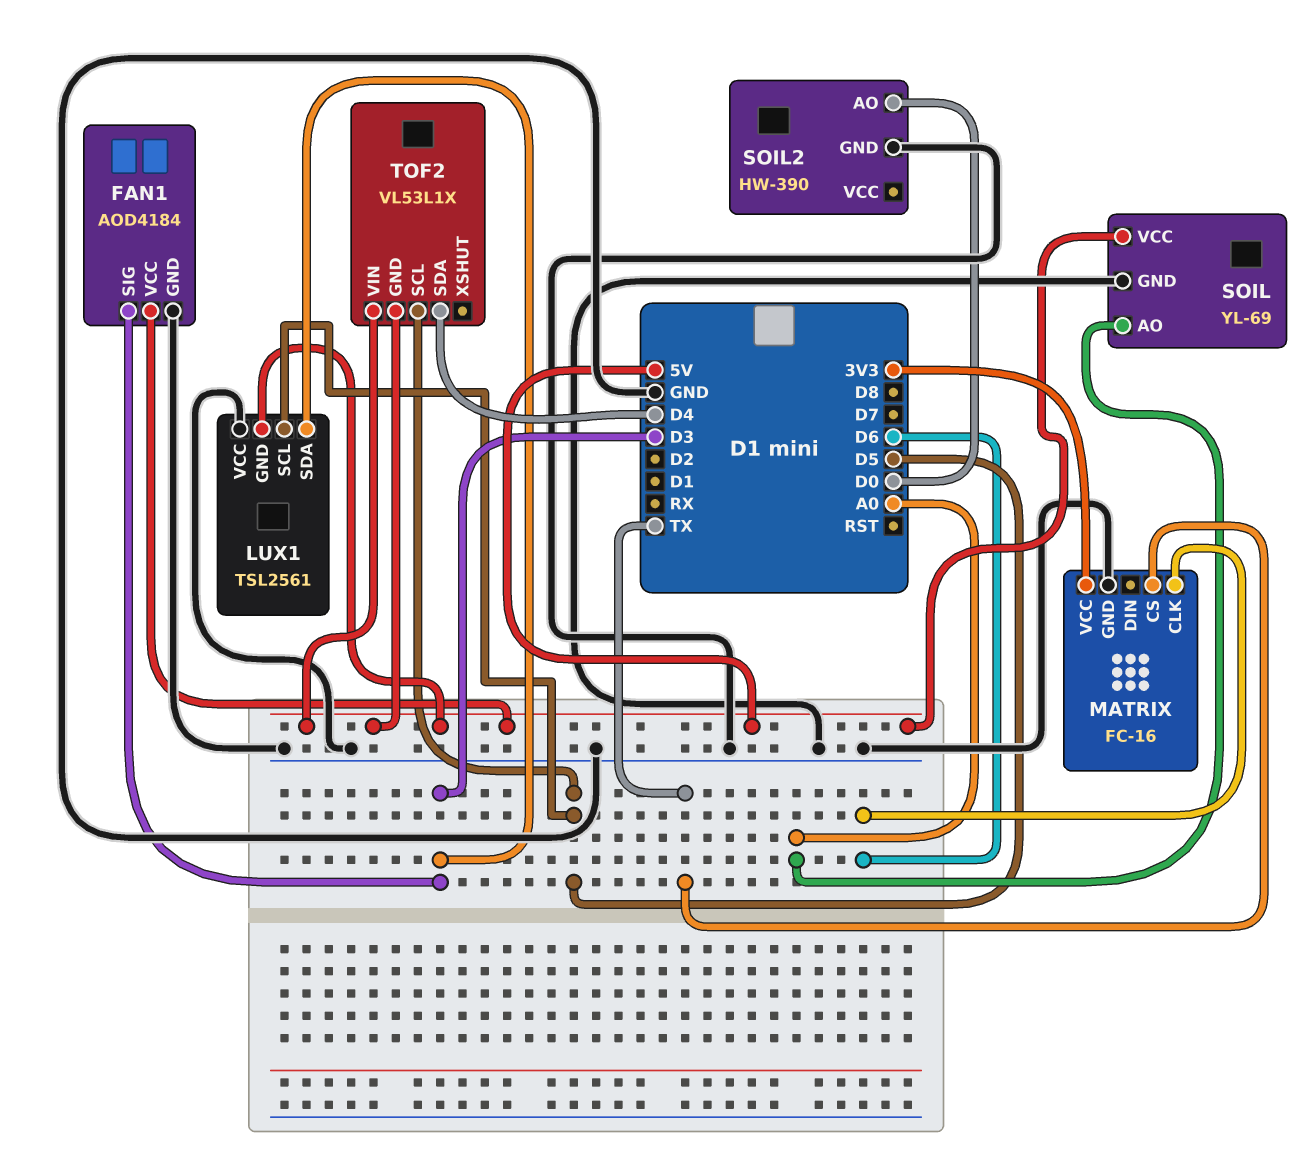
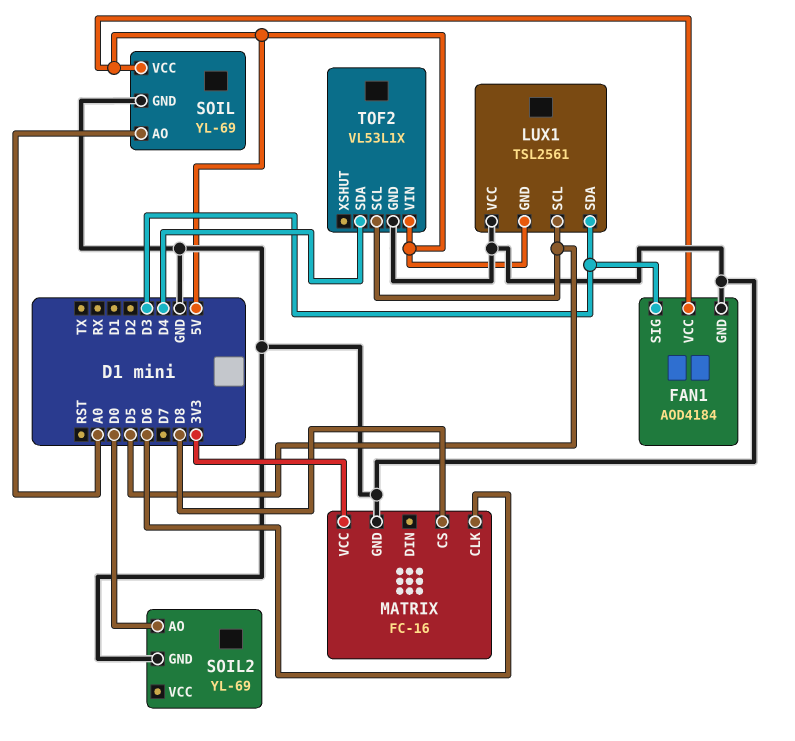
MATRIX pin CS: TX -> D8
SOIL2: HW-390 -> YL-69
TOF2 pin GND: 5V -> GND

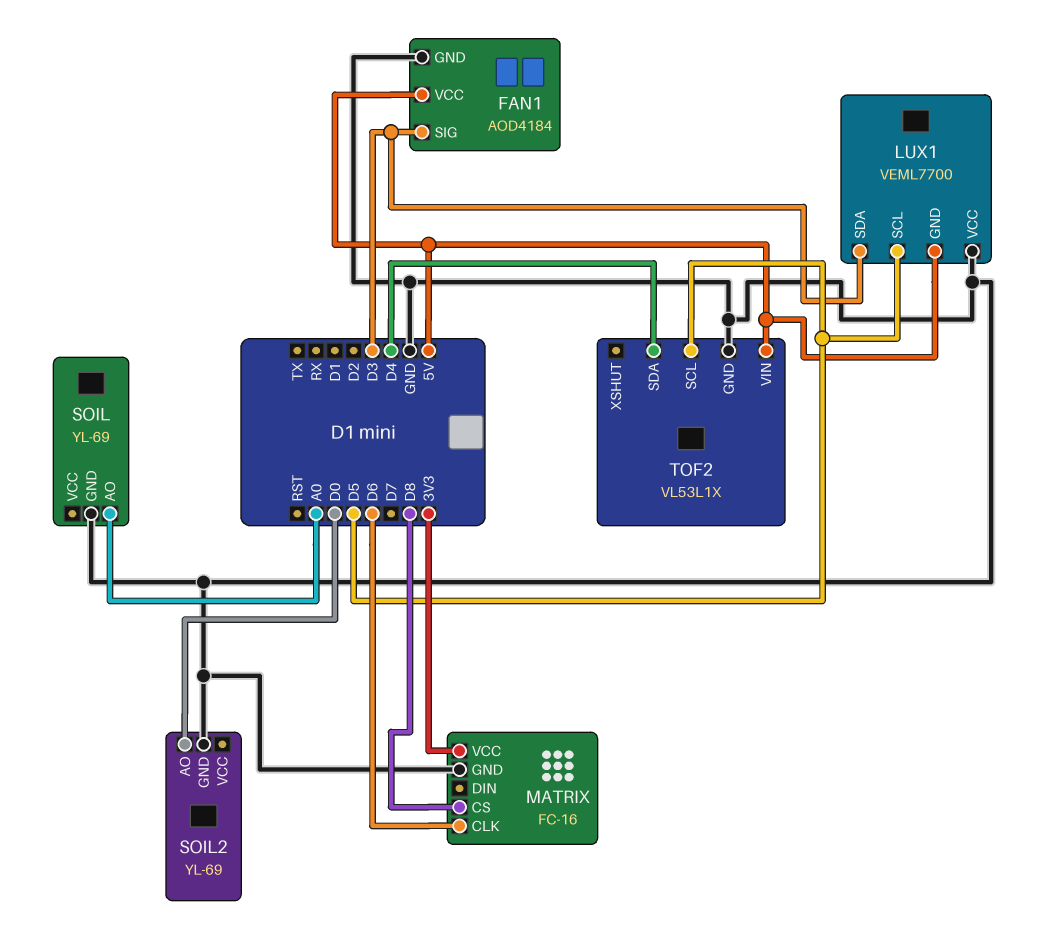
LUX1: TSL2561 -> VEML7700
SOIL pin VCC: 5V -> none

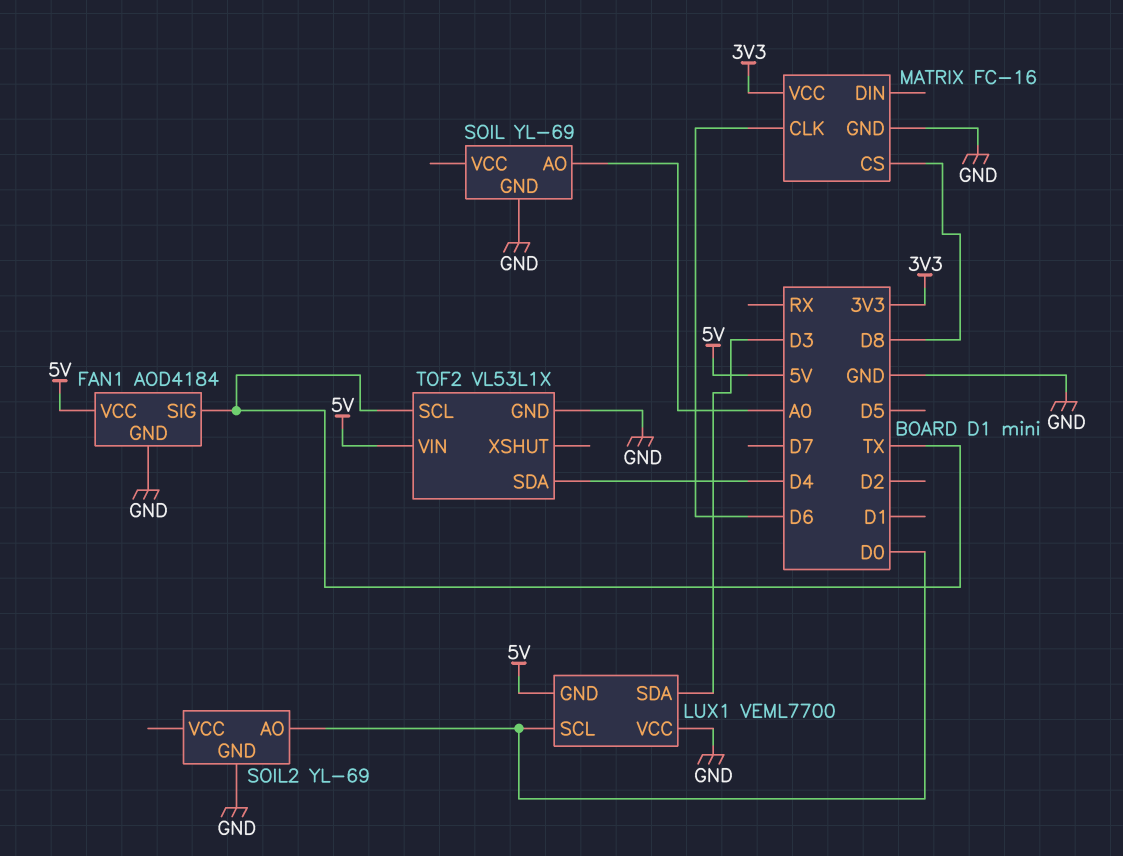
FAN1 pin SIG: D3 -> TX
LUX1 pin SCL: D5 -> D0
TOF2 pin SCL: D5 -> TX

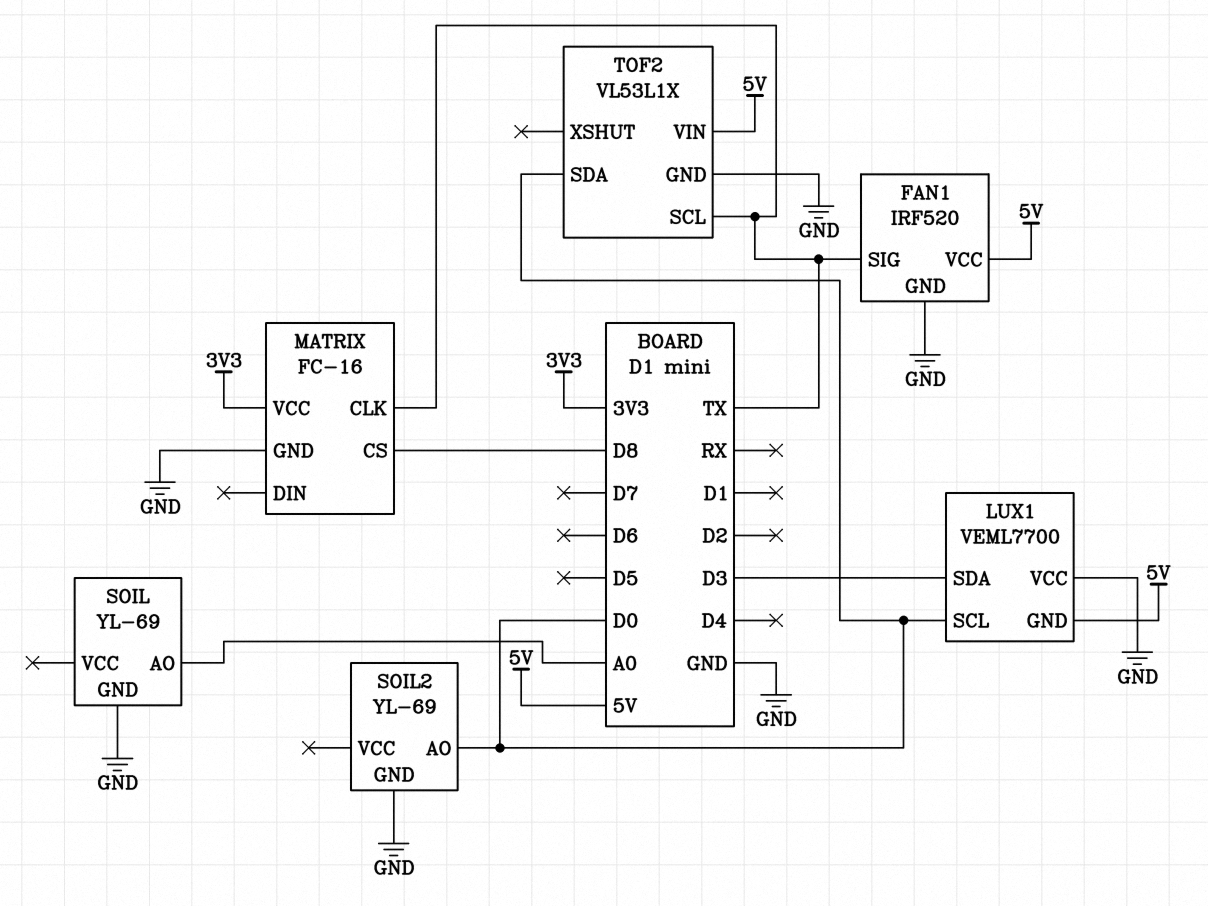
FAN1: AOD4184 -> IRF520
MATRIX pin CLK: D6 -> TX
TOF2 pin SDA: D4 -> D0

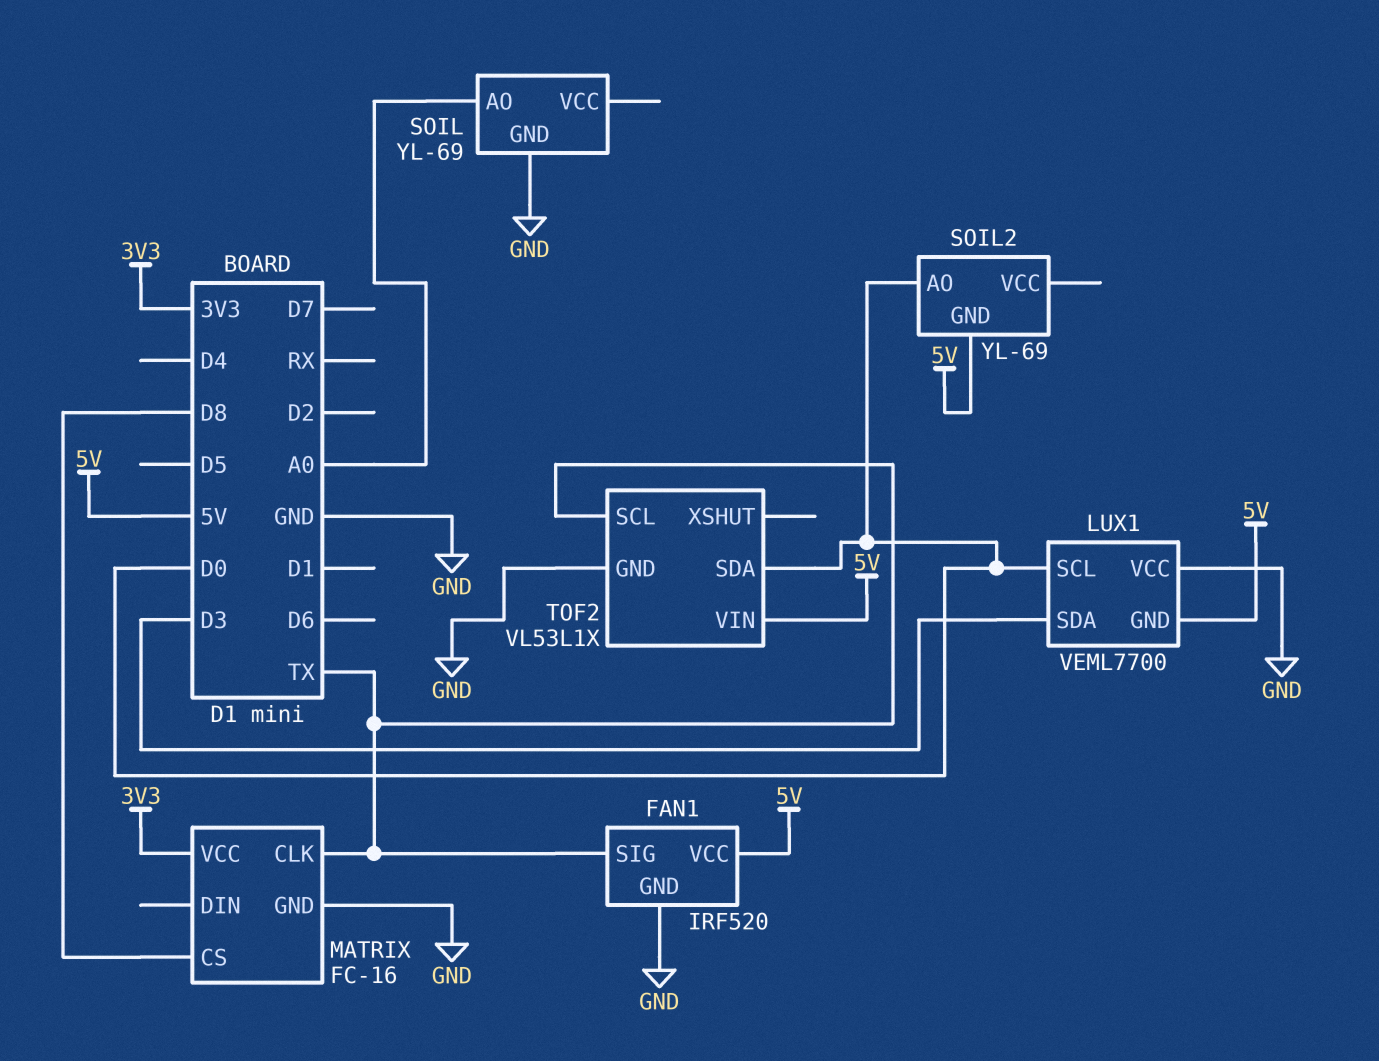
SOIL2 pin GND: GND -> 5V

